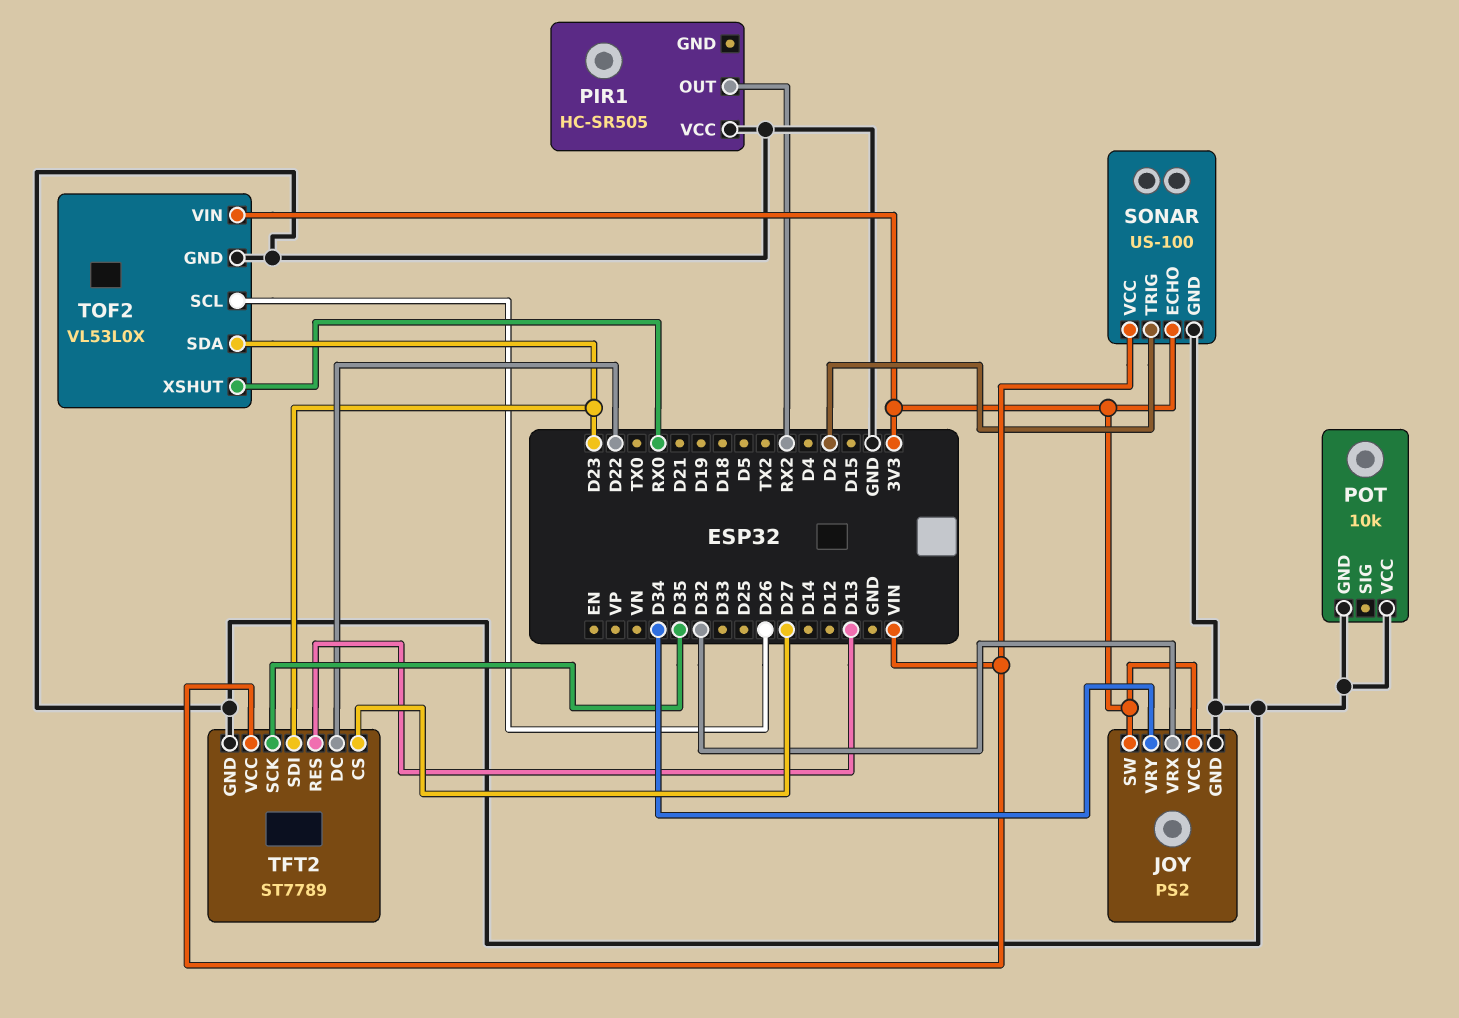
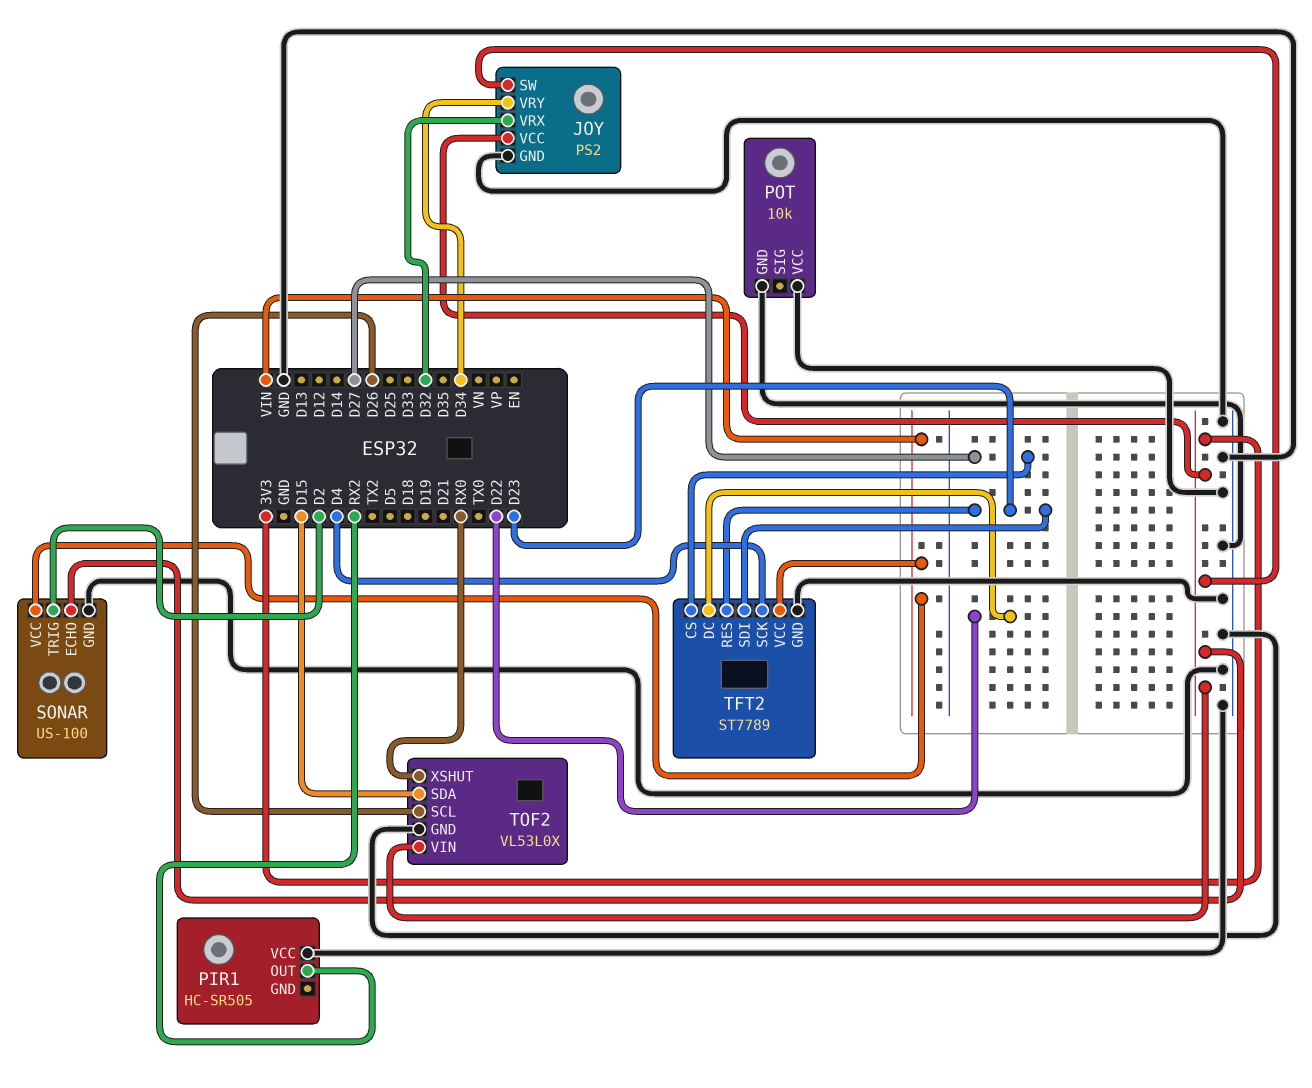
TFT2 pin RES: D13 -> D23
TFT2 pin SCK: D35 -> D4
TOF2 pin SDA: D23 -> D15

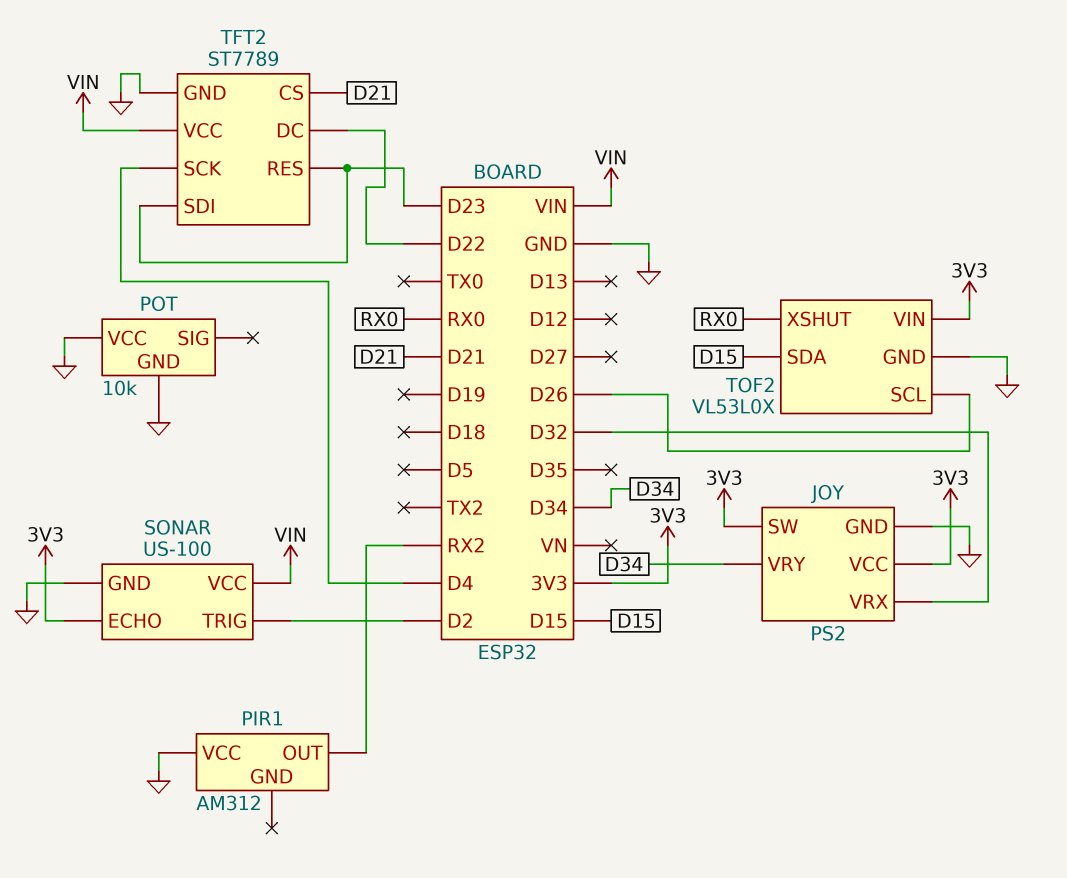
PIR1: HC-SR505 -> AM312
TFT2 pin CS: D27 -> D21

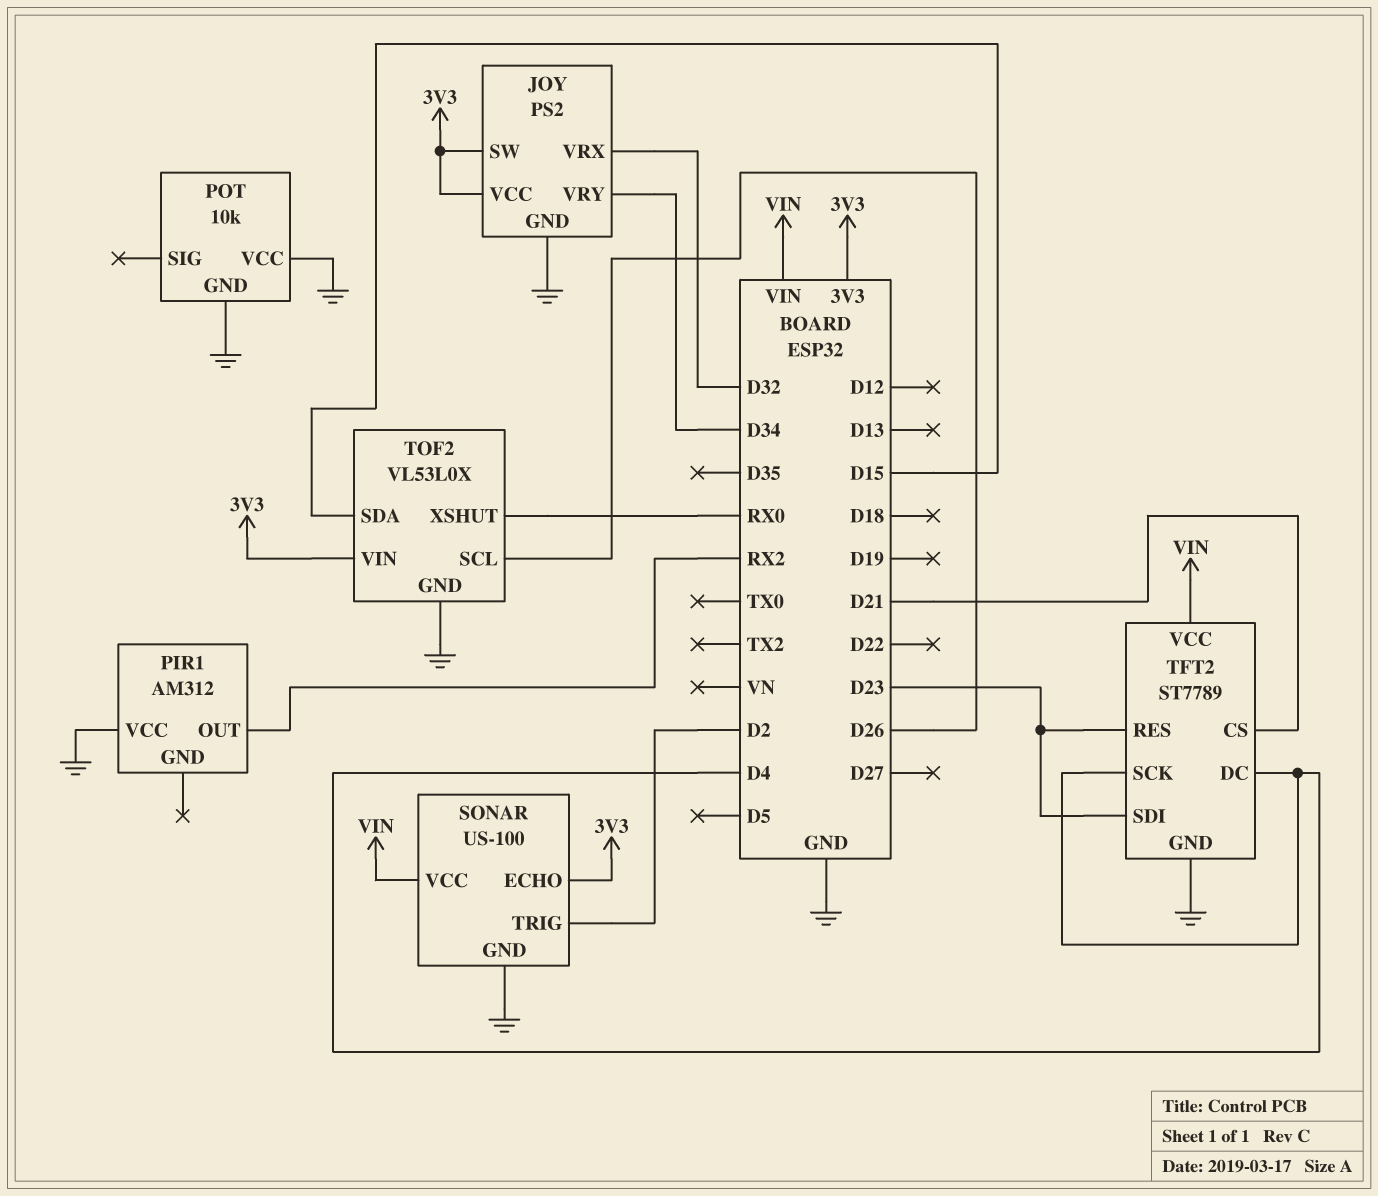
TFT2 pin DC: D22 -> D4

